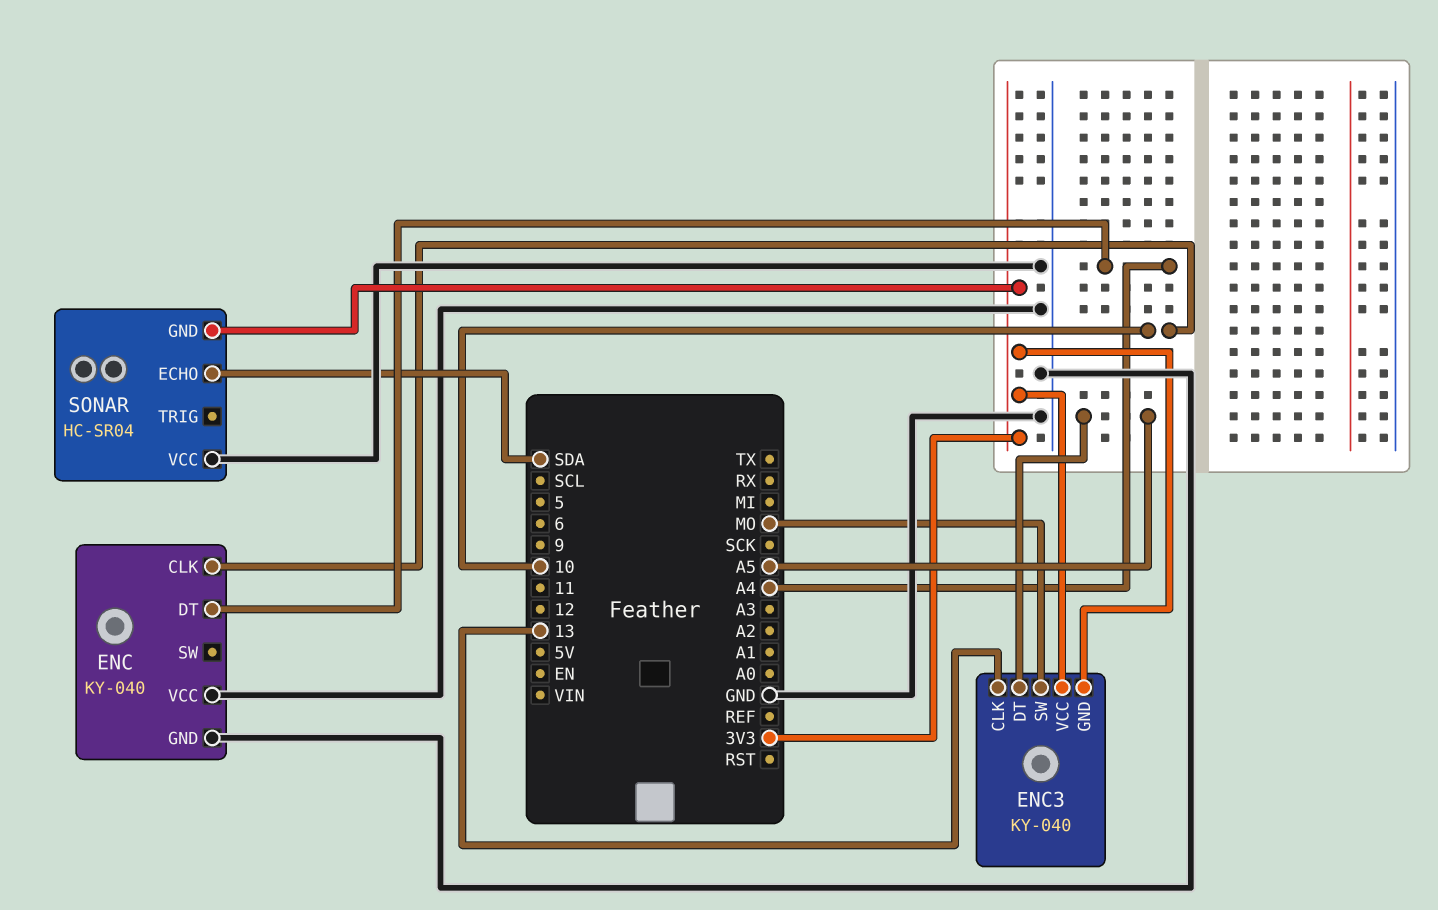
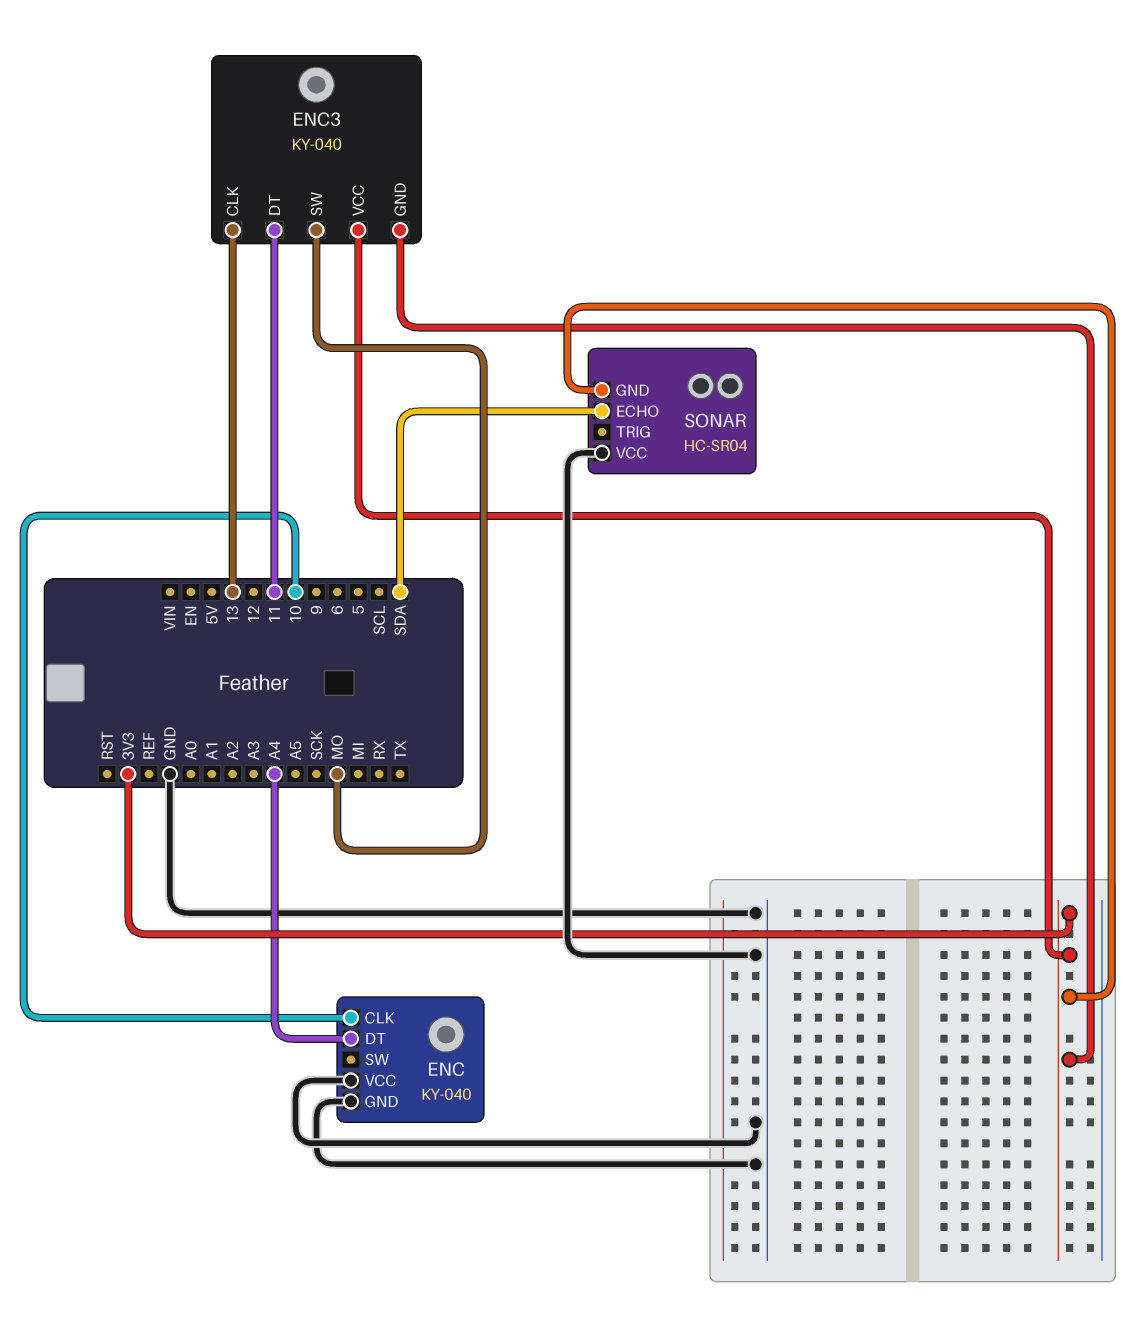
ENC3 pin DT: A5 -> 11

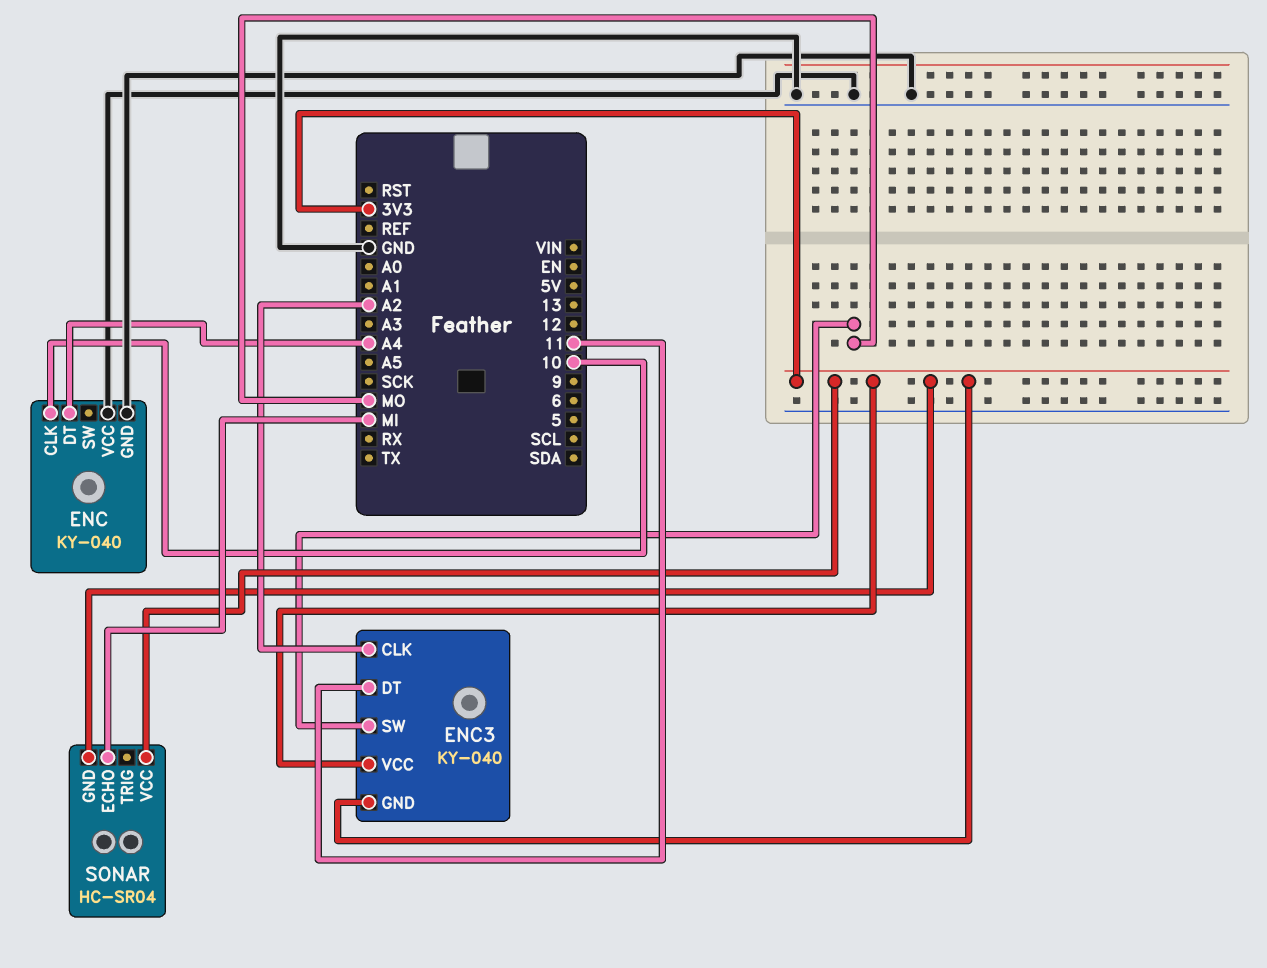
ENC3 pin CLK: 13 -> A2
SONAR pin ECHO: SDA -> MI
SONAR pin VCC: GND -> 3V3

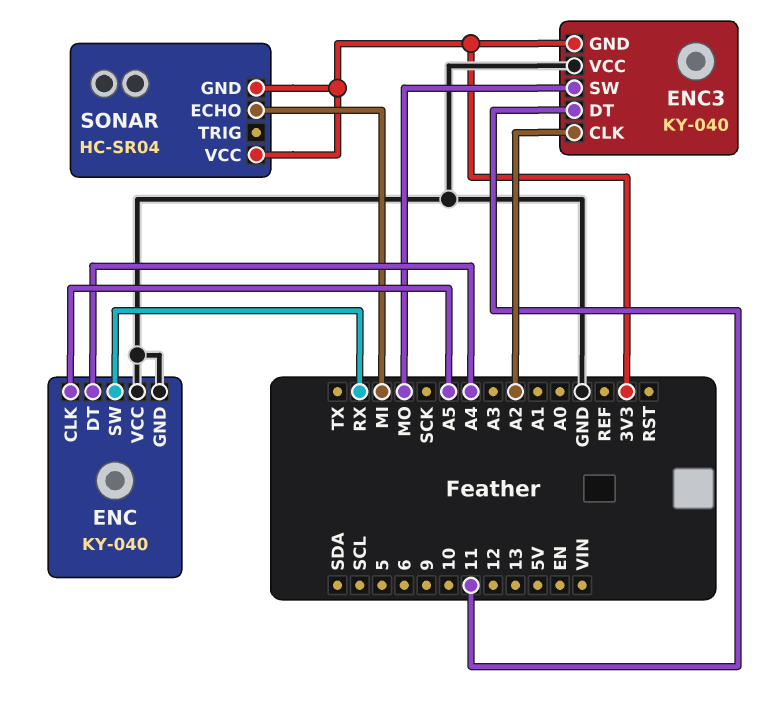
ENC pin CLK: 10 -> A5
ENC pin SW: none -> RX
ENC3 pin VCC: 3V3 -> GND

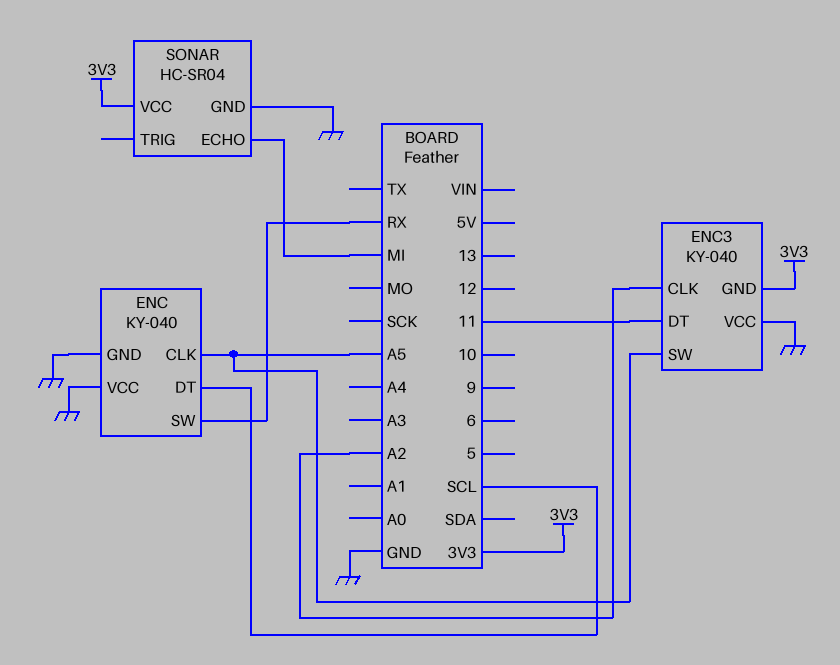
ENC pin DT: A4 -> SCL
ENC3 pin SW: MO -> A5
SONAR pin GND: 3V3 -> GND

